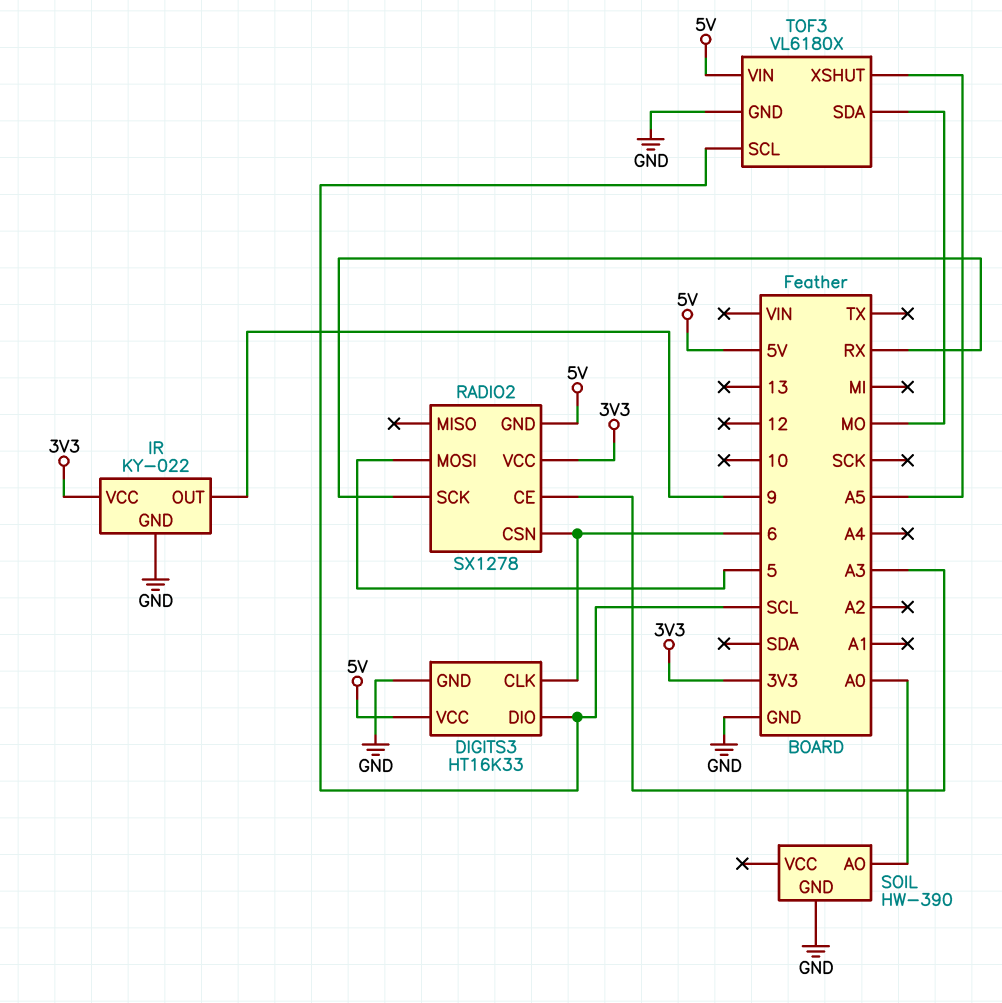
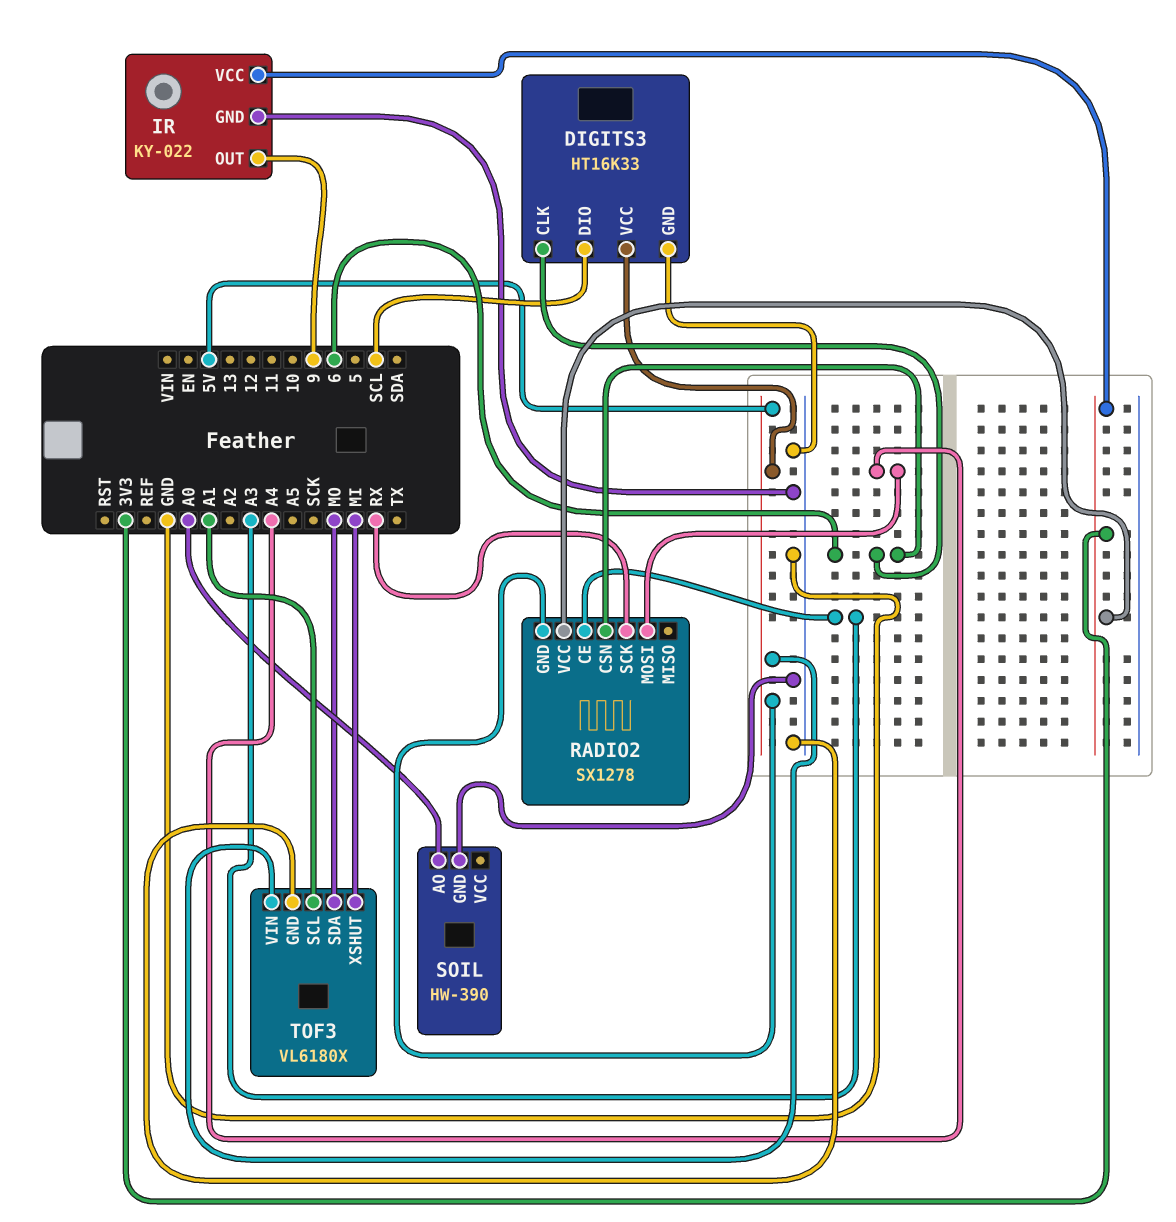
RADIO2 pin MOSI: 5 -> A4
TOF3 pin SCL: SCL -> A1
TOF3 pin XSHUT: A5 -> MI

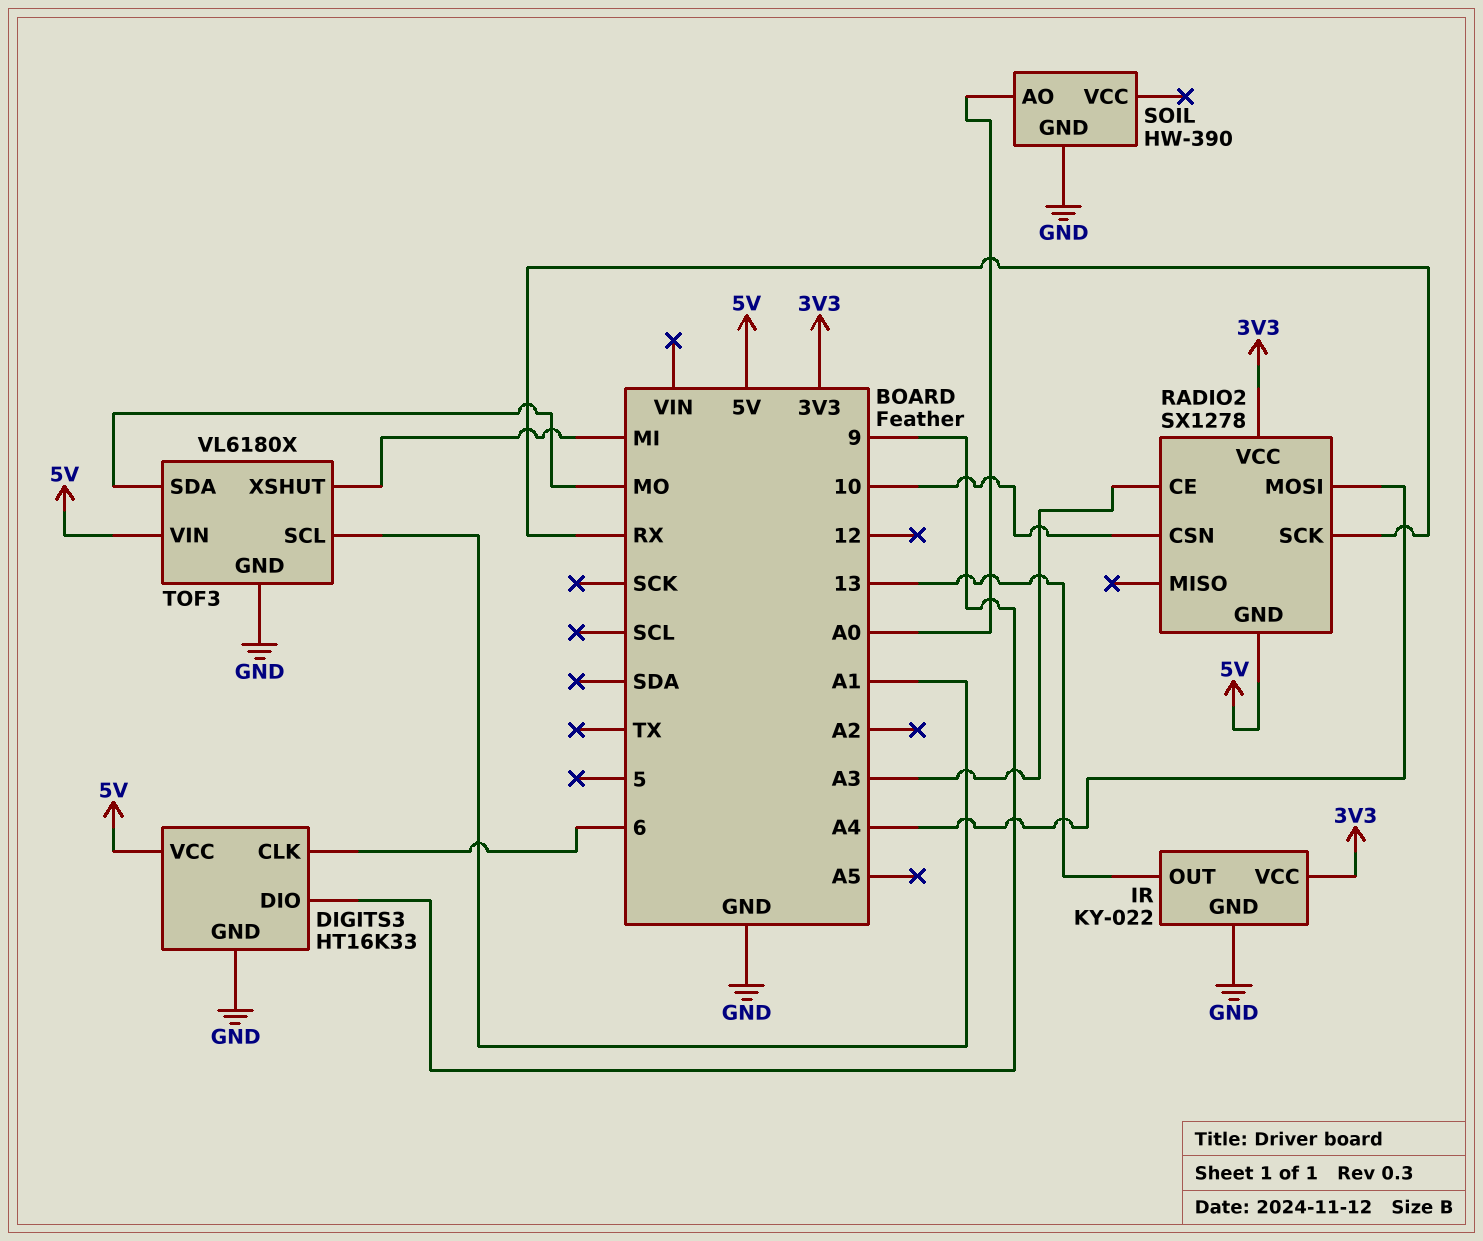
DIGITS3 pin DIO: SCL -> 9
IR pin OUT: 9 -> 13
RADIO2 pin CSN: 6 -> 10

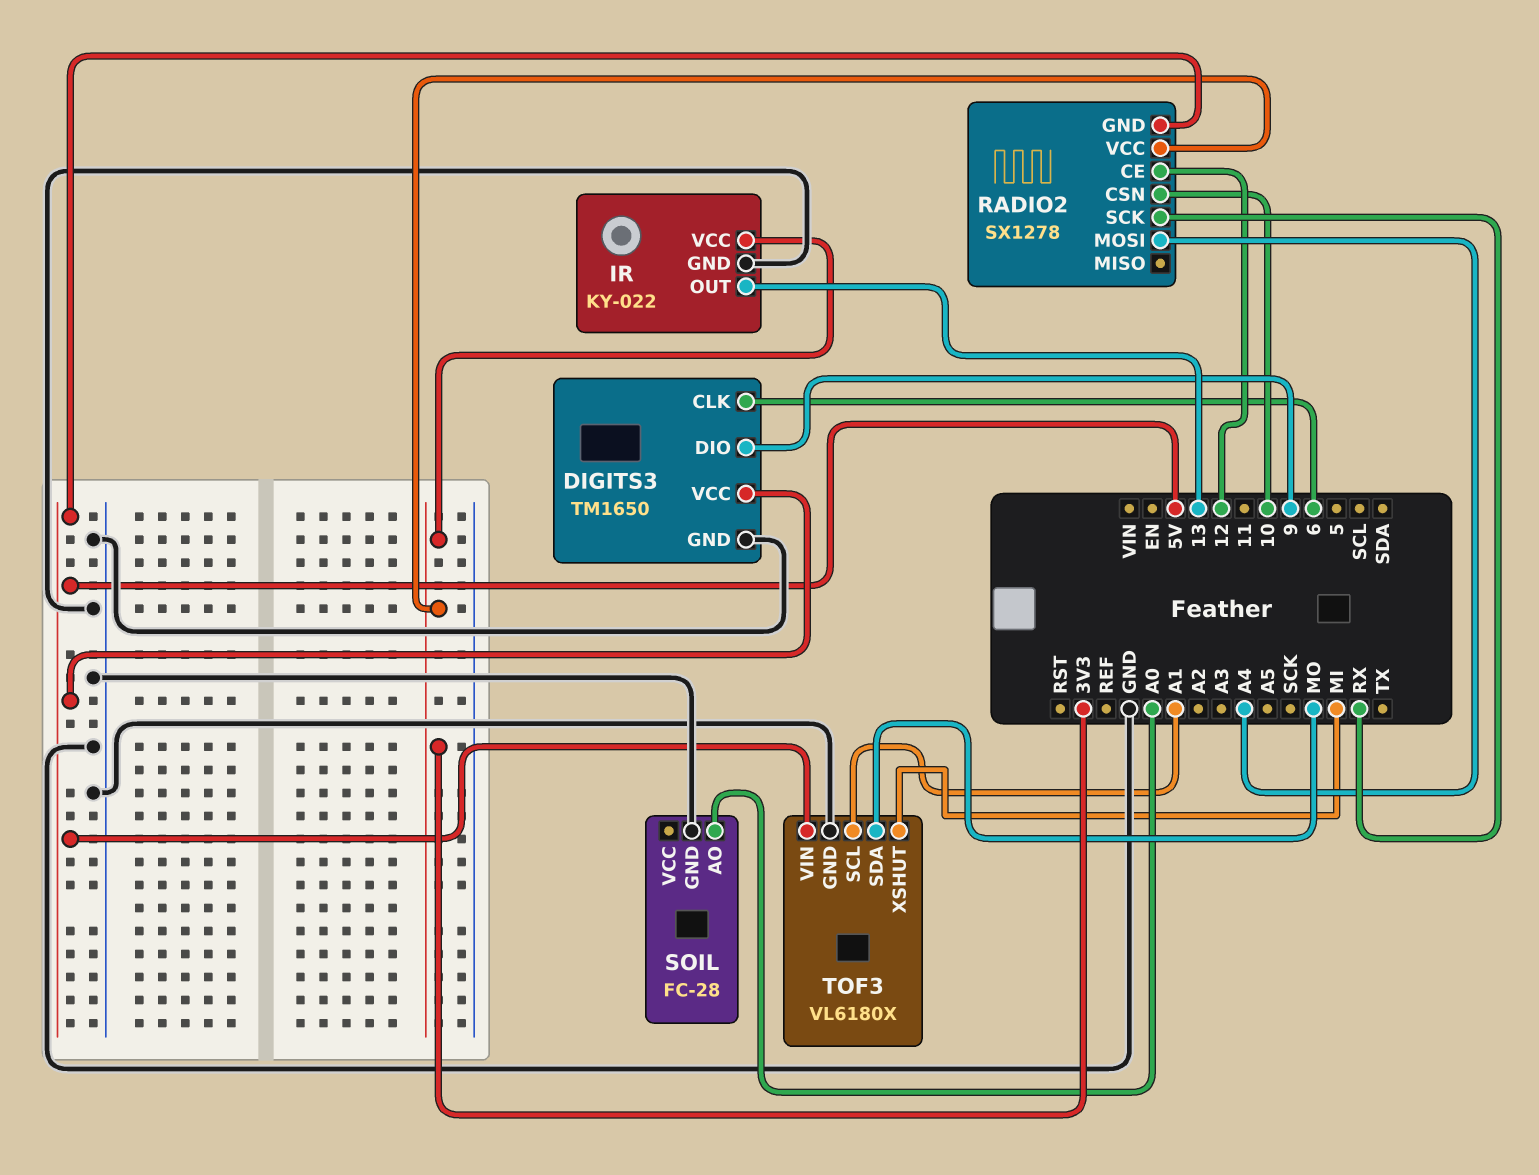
DIGITS3: HT16K33 -> TM1650
RADIO2 pin CE: A3 -> 12
SOIL: HW-390 -> FC-28

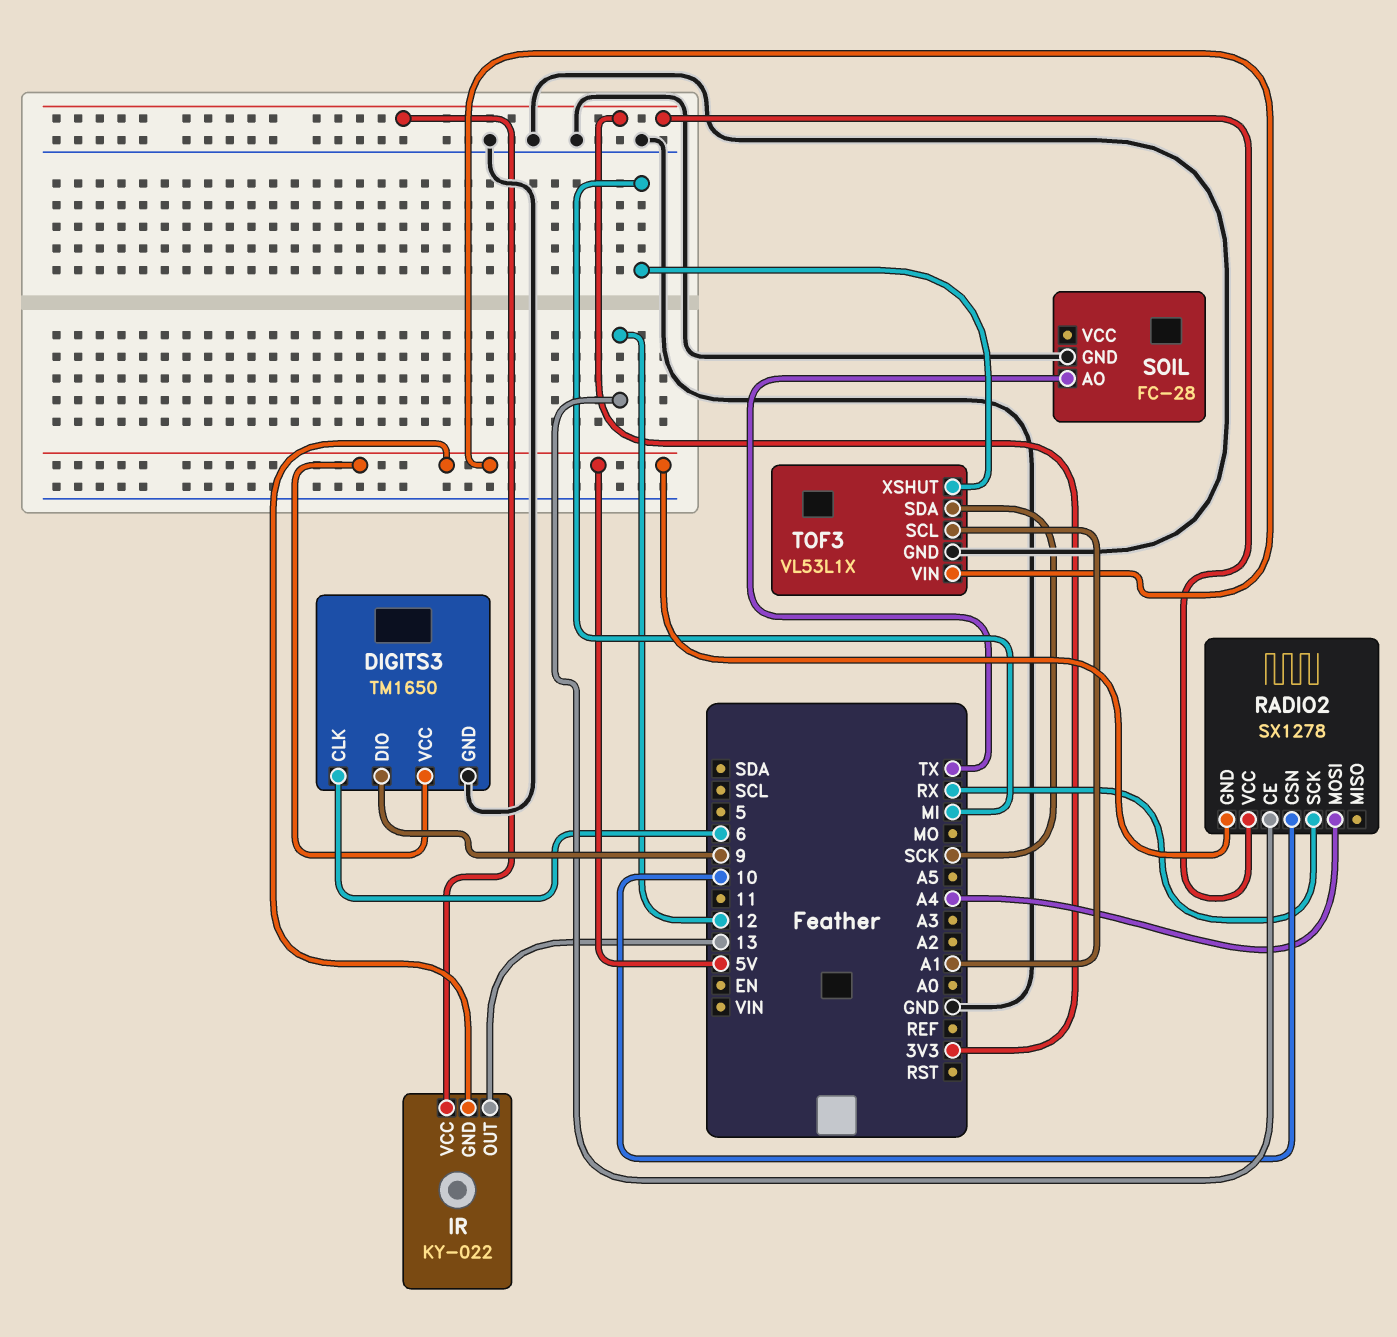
IR pin GND: GND -> 5V
SOIL pin AO: A0 -> TX
TOF3: VL6180X -> VL53L1X
TOF3 pin SDA: MO -> SCK

